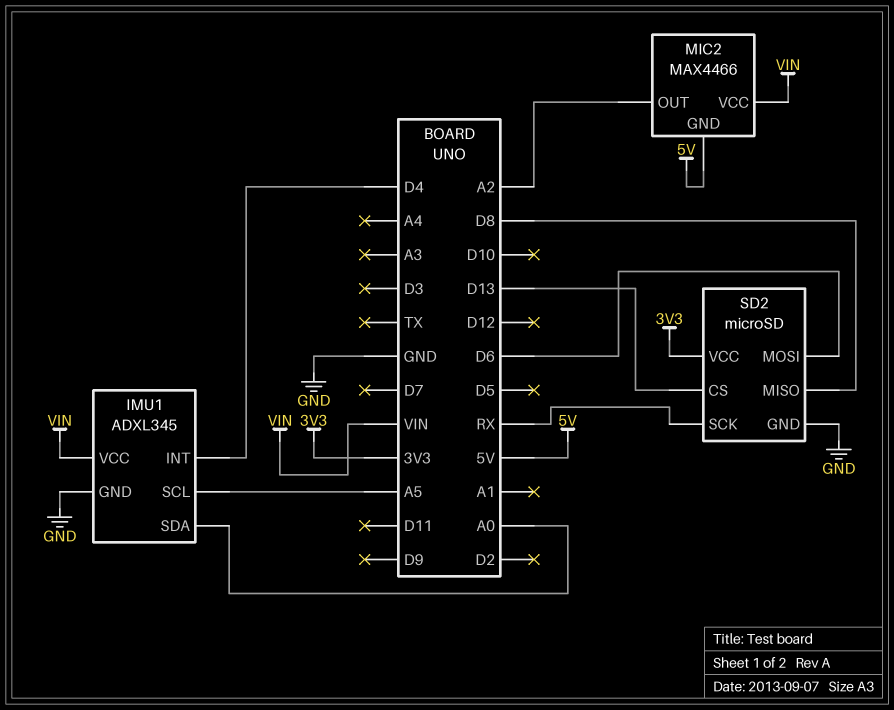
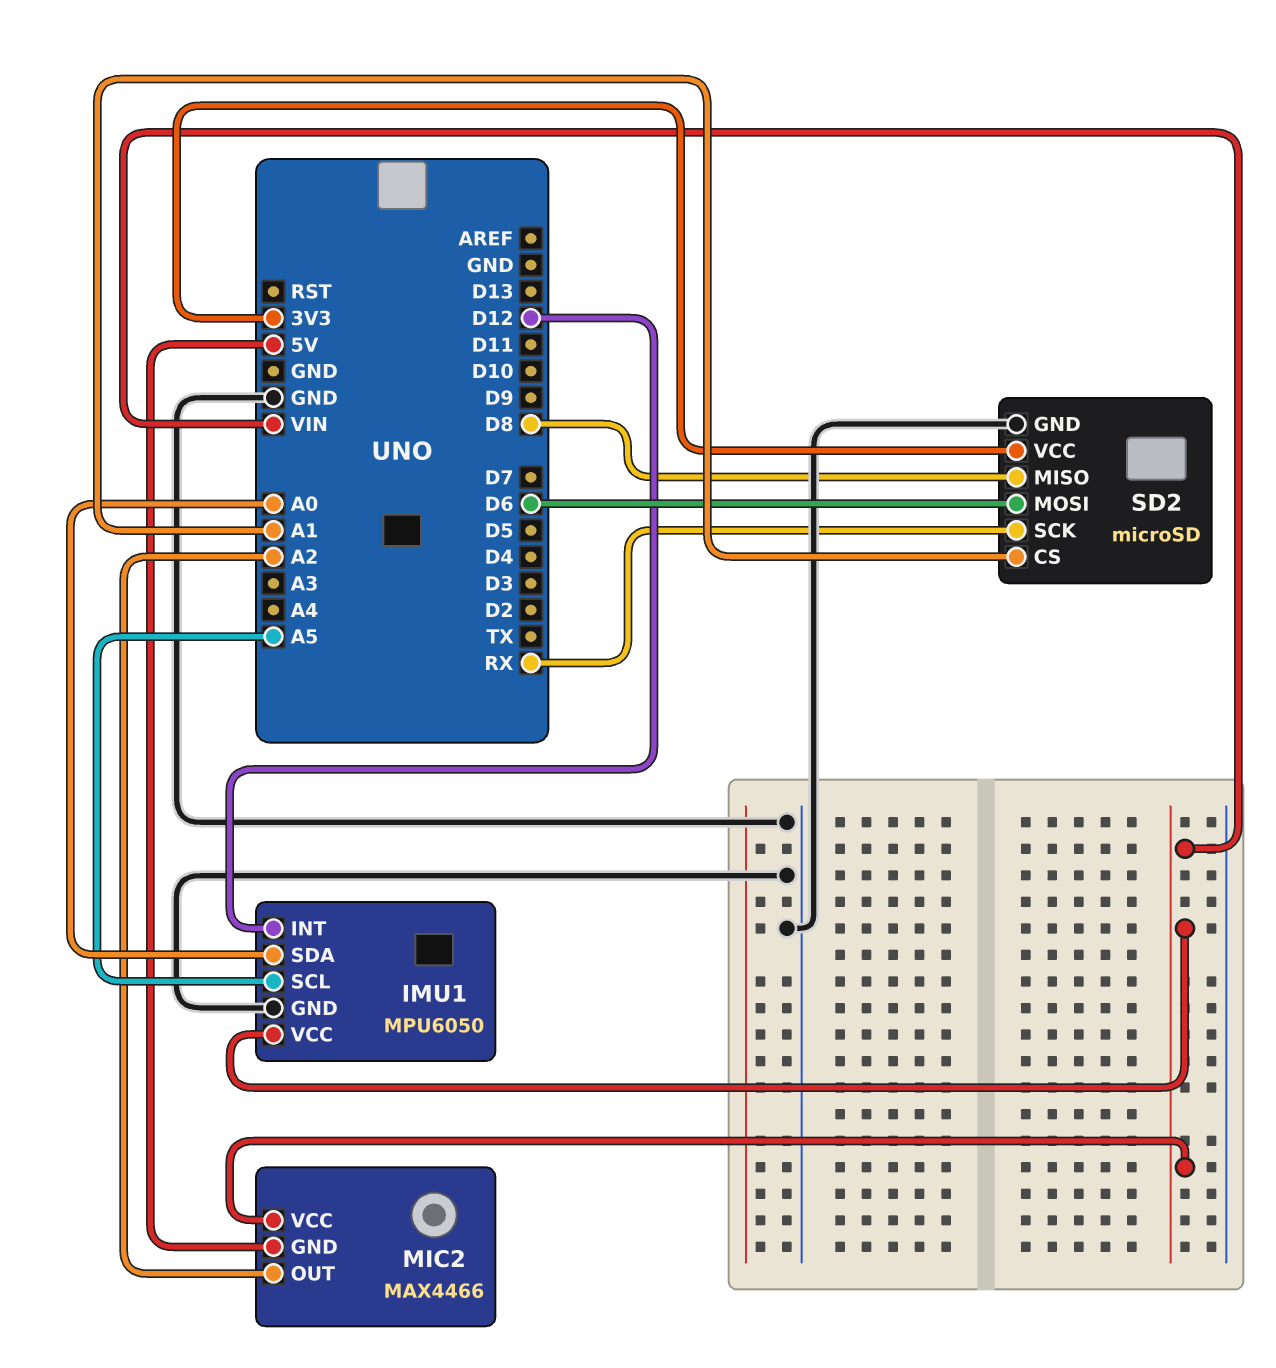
IMU1: ADXL345 -> MPU6050
IMU1 pin INT: D4 -> D12
SD2 pin CS: D13 -> A1

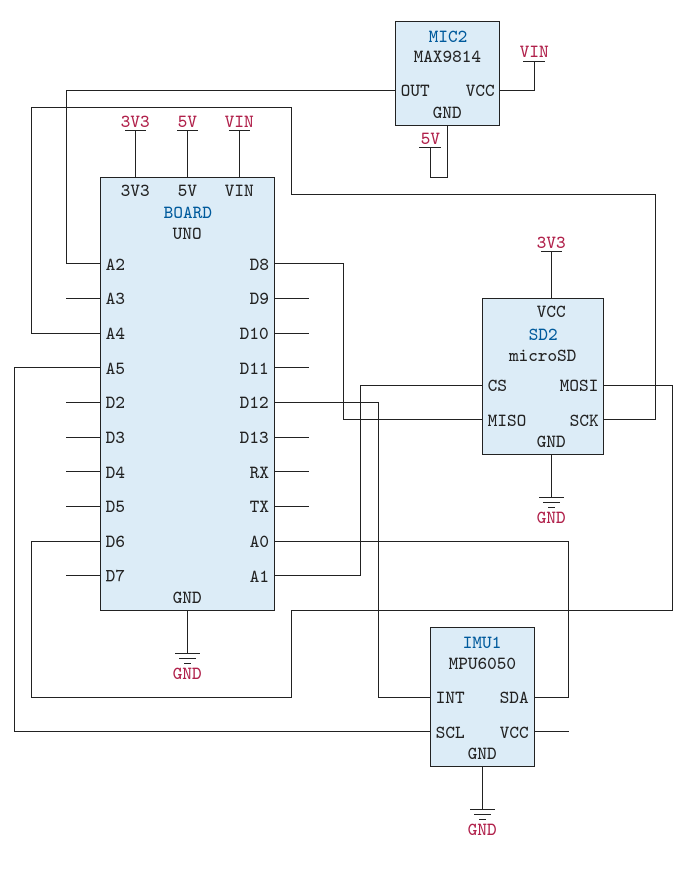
IMU1 pin VCC: VIN -> none
MIC2: MAX4466 -> MAX9814
SD2 pin SCK: RX -> A4

